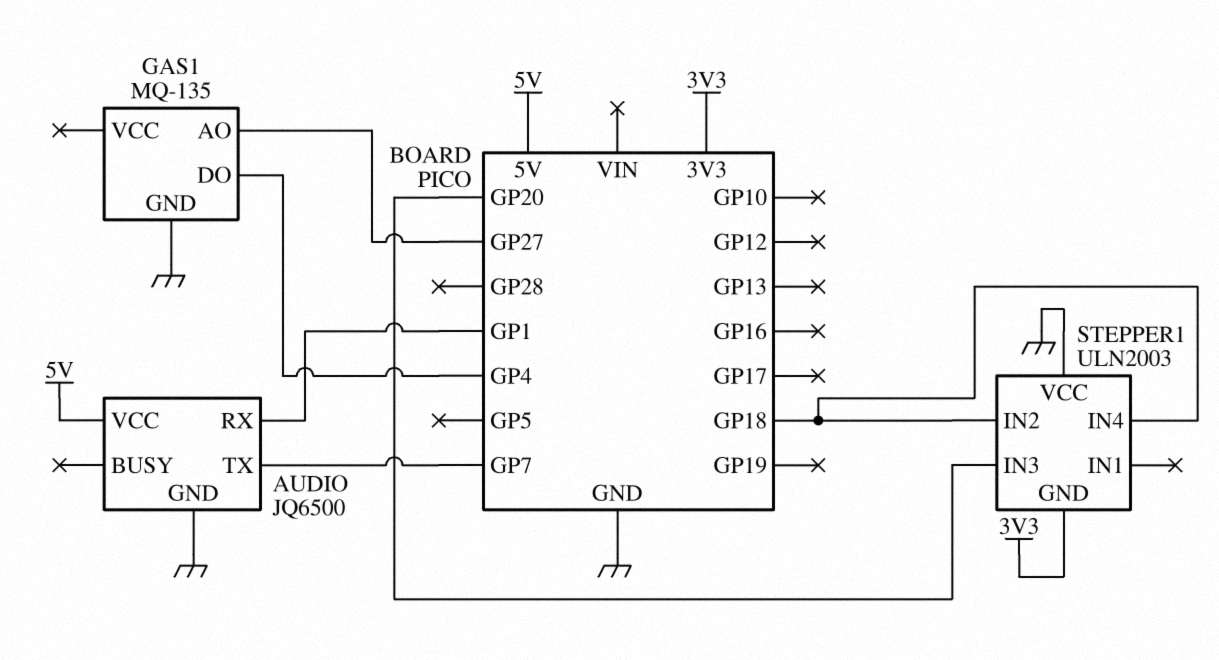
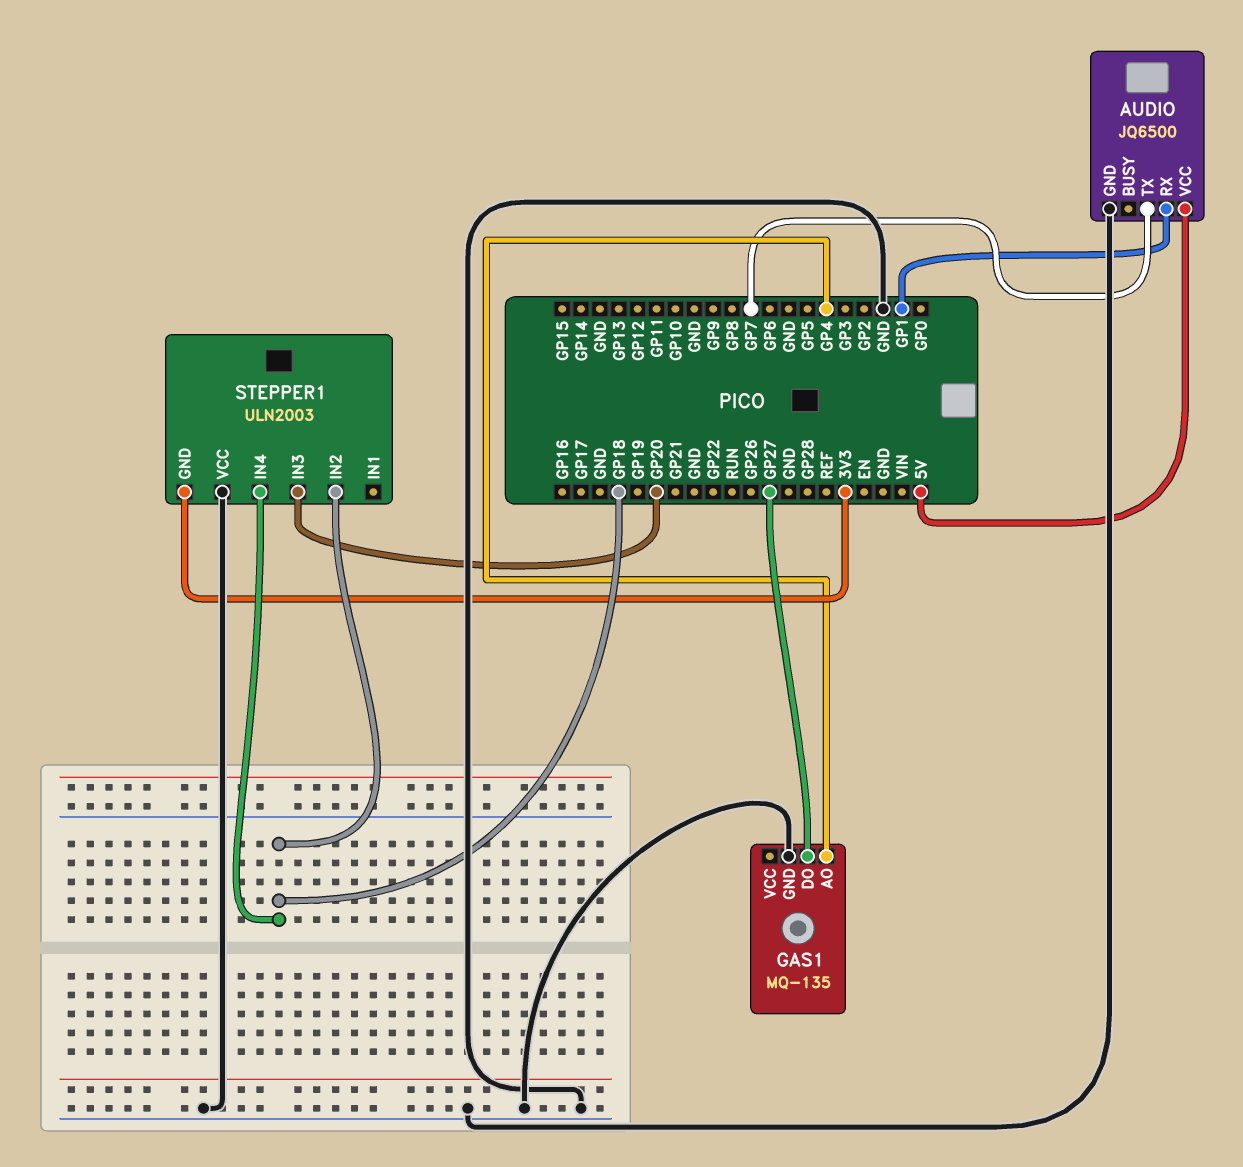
GAS1 pin AO: GP27 -> GP4
GAS1 pin DO: GP4 -> GP27

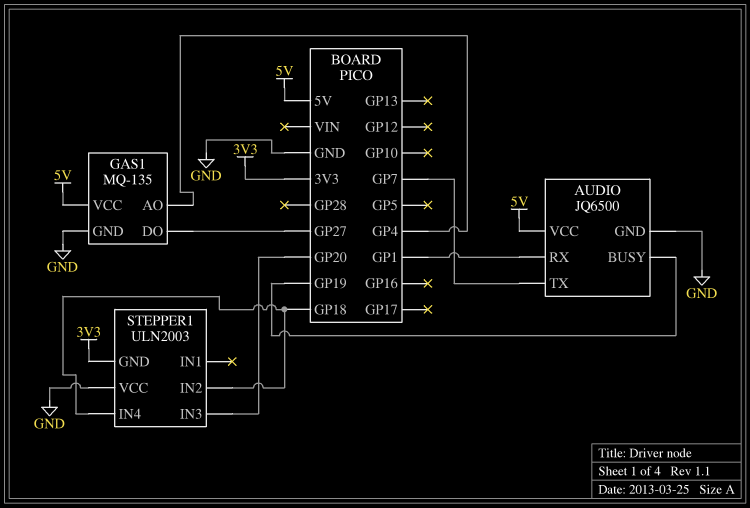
AUDIO pin BUSY: none -> GP19
GAS1 pin VCC: none -> 5V

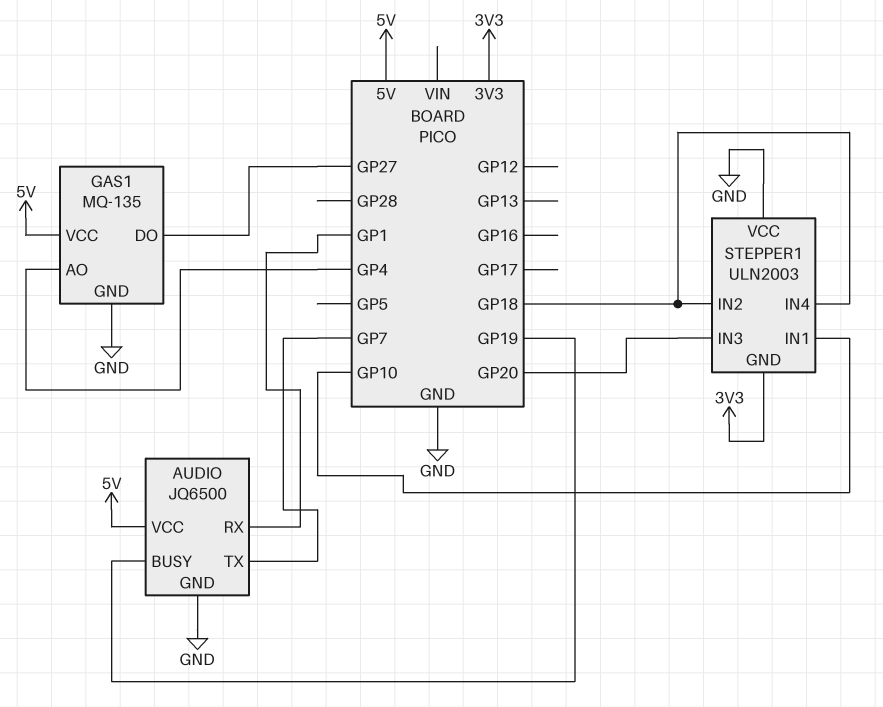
STEPPER1 pin IN1: none -> GP10

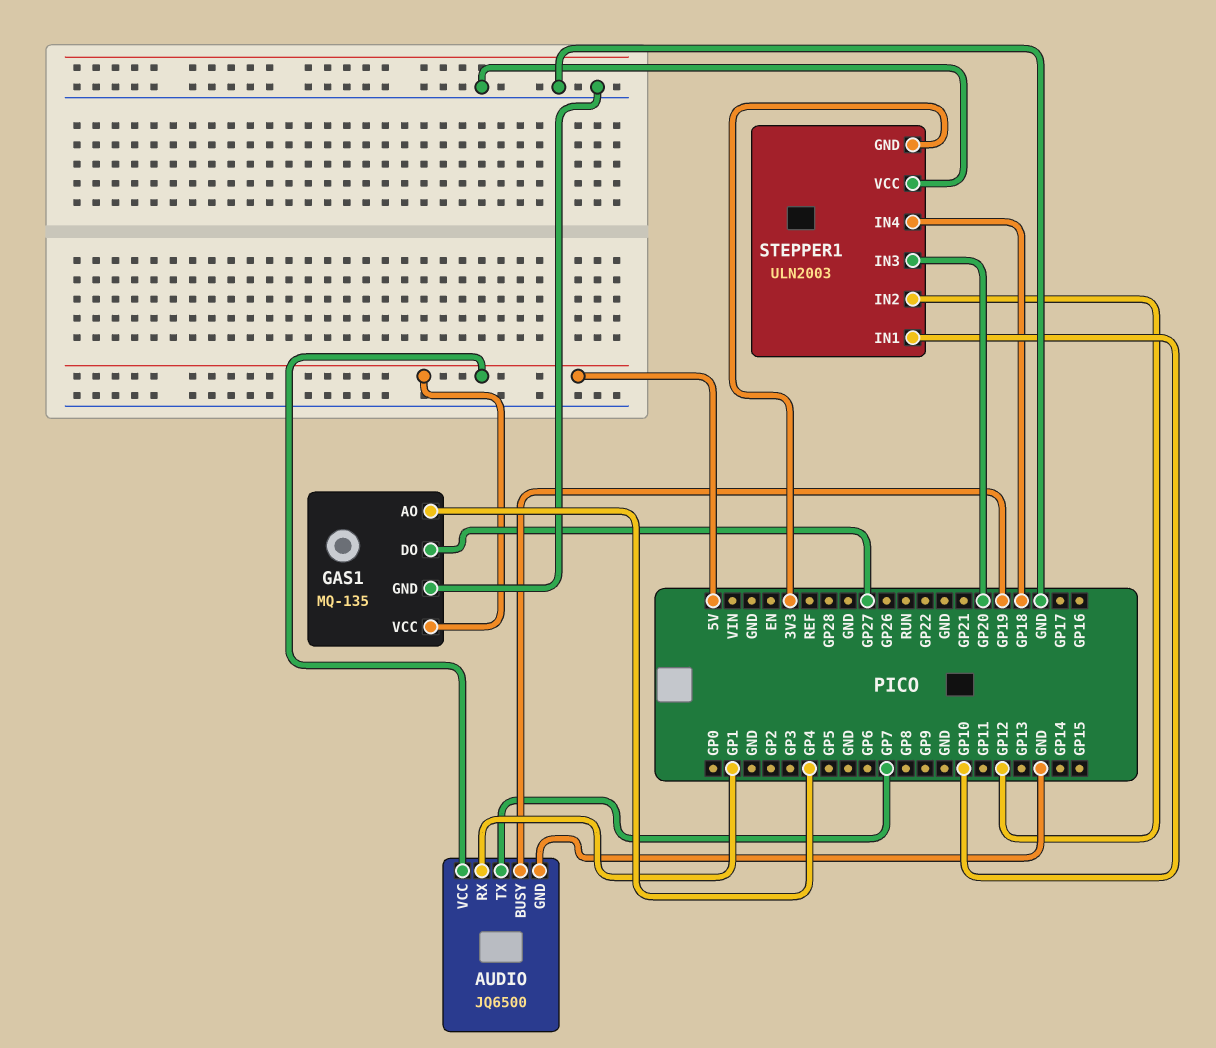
STEPPER1 pin IN2: GP18 -> GP12

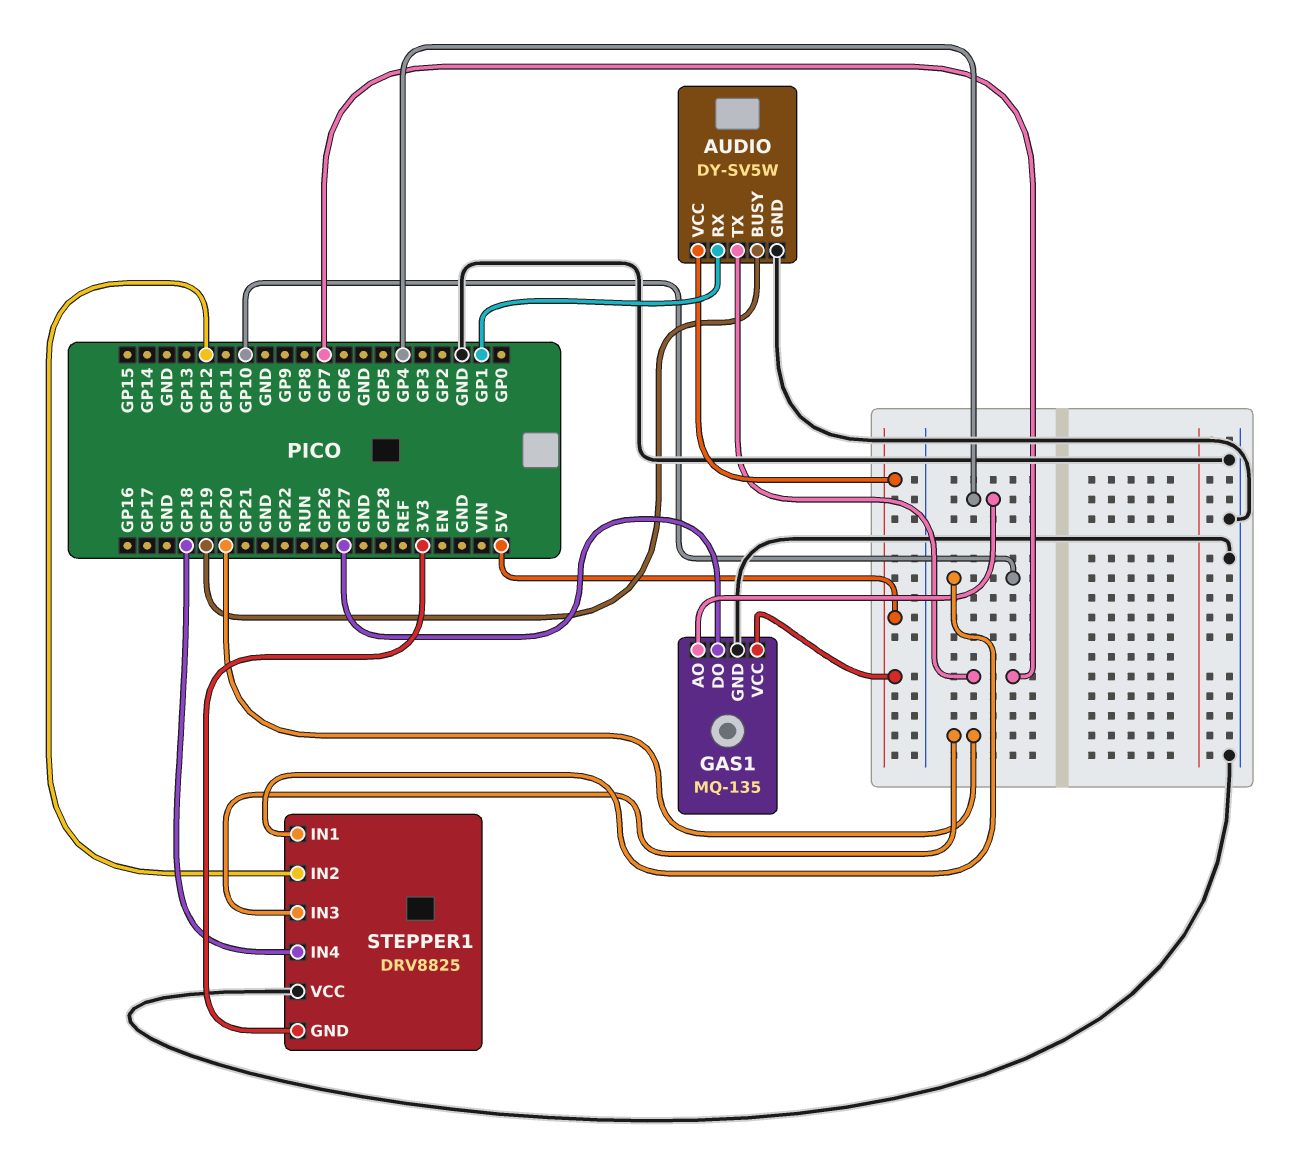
AUDIO: JQ6500 -> DY-SV5W
STEPPER1: ULN2003 -> DRV8825

